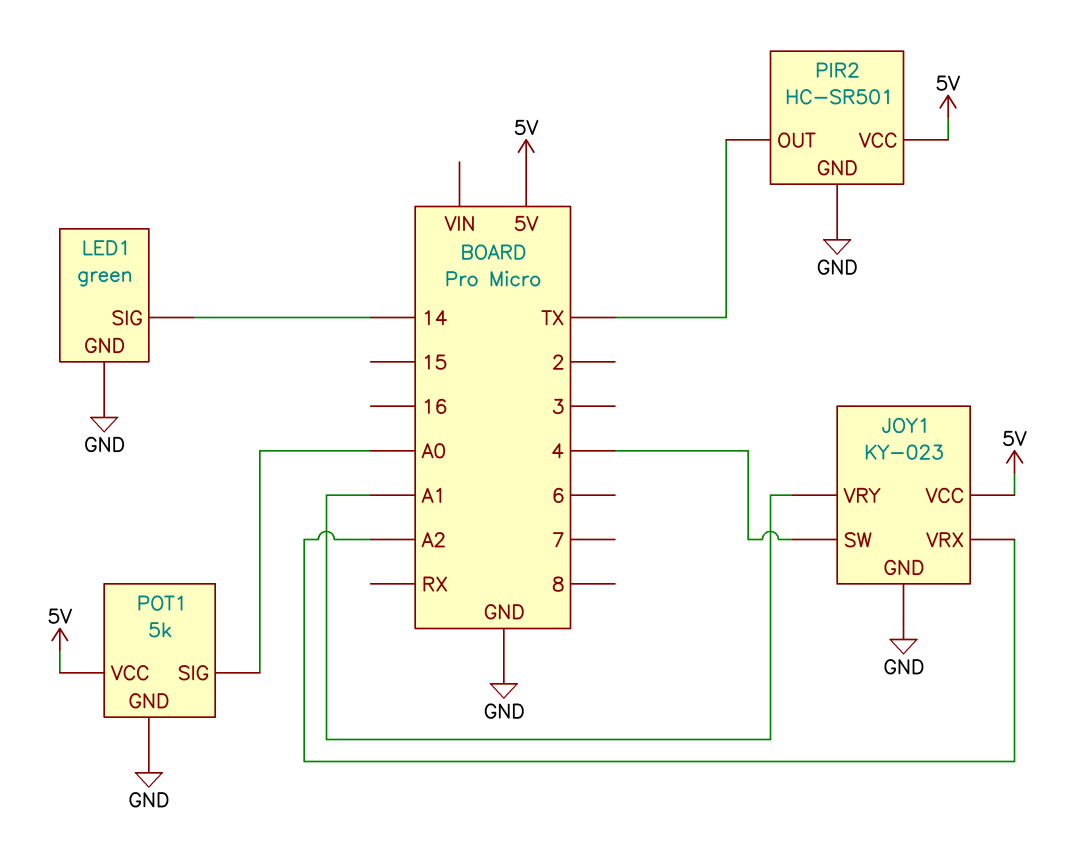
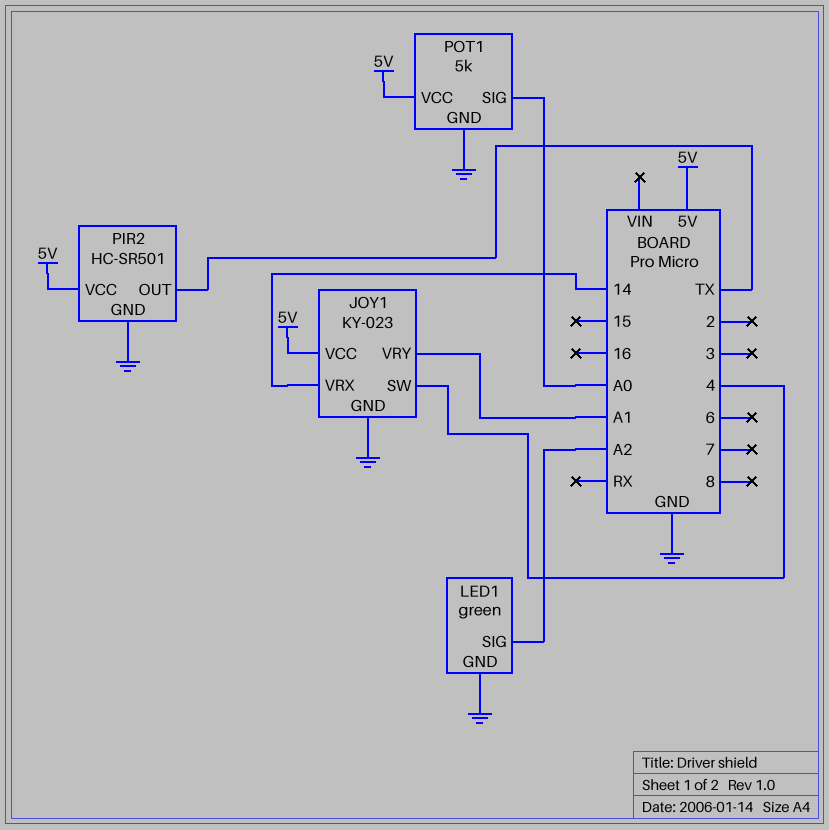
JOY1 pin VRX: A2 -> 14
LED1 pin SIG: 14 -> A2

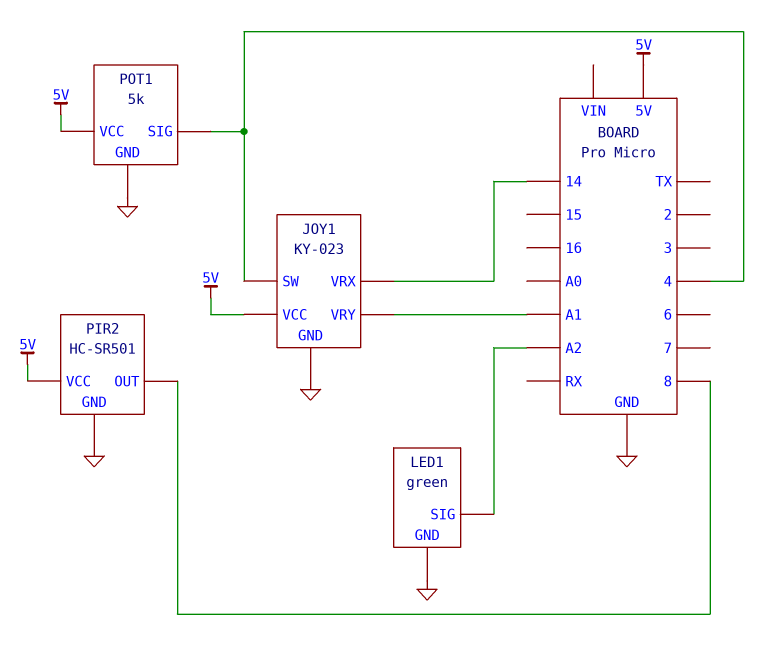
PIR2 pin OUT: TX -> 8
POT1 pin SIG: A0 -> 4

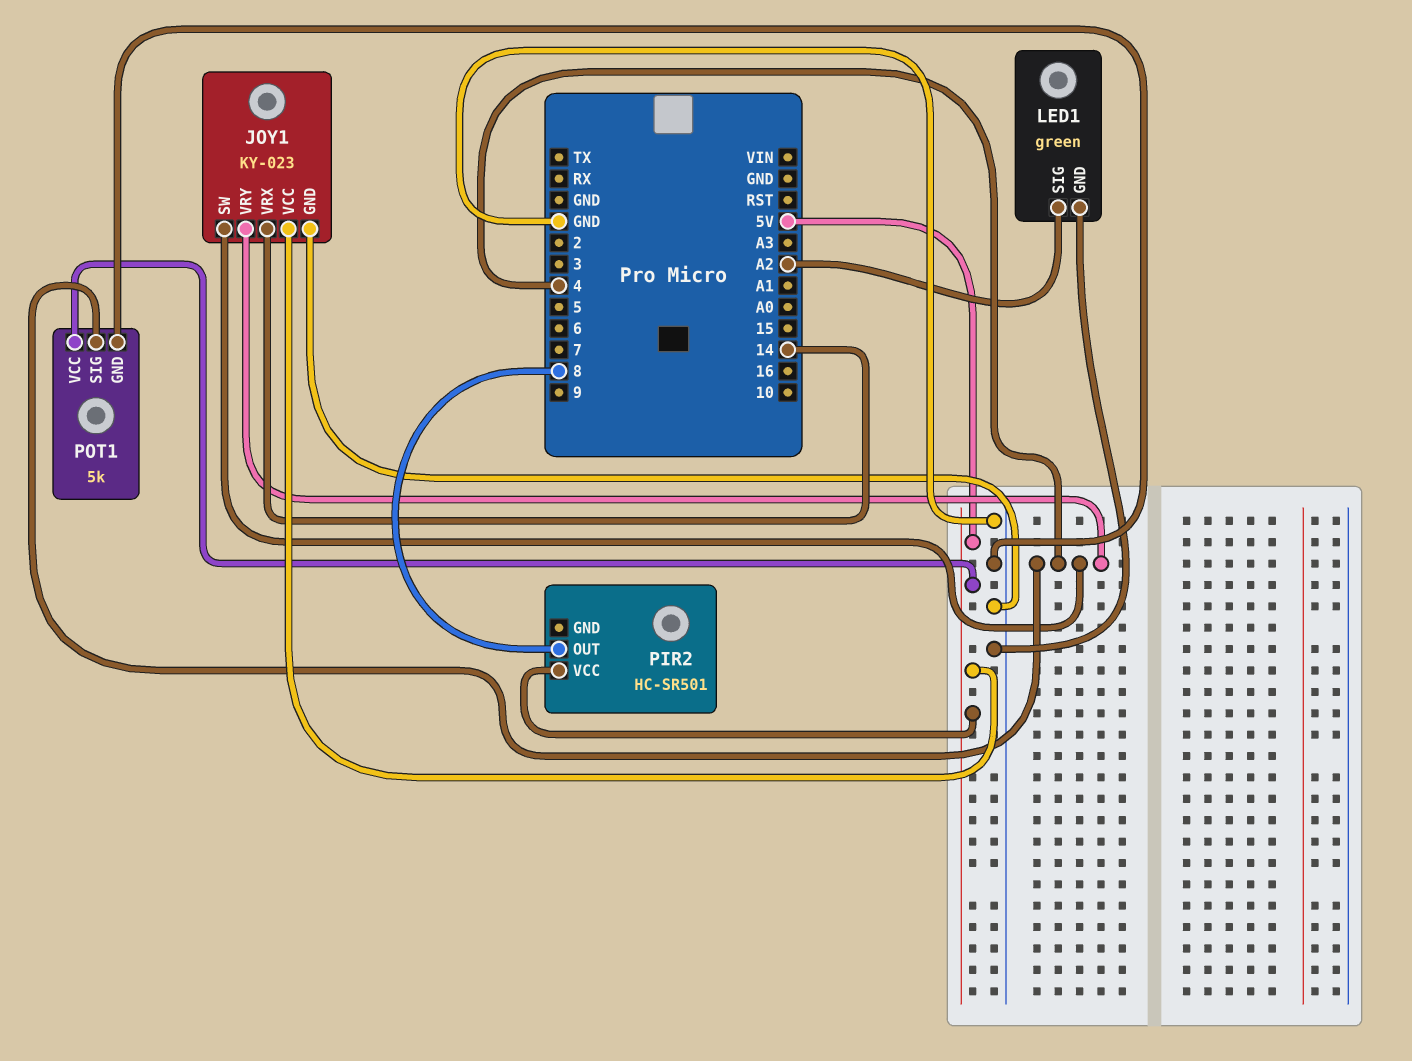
JOY1 pin VRY: A1 -> 4
PIR2 pin GND: GND -> none

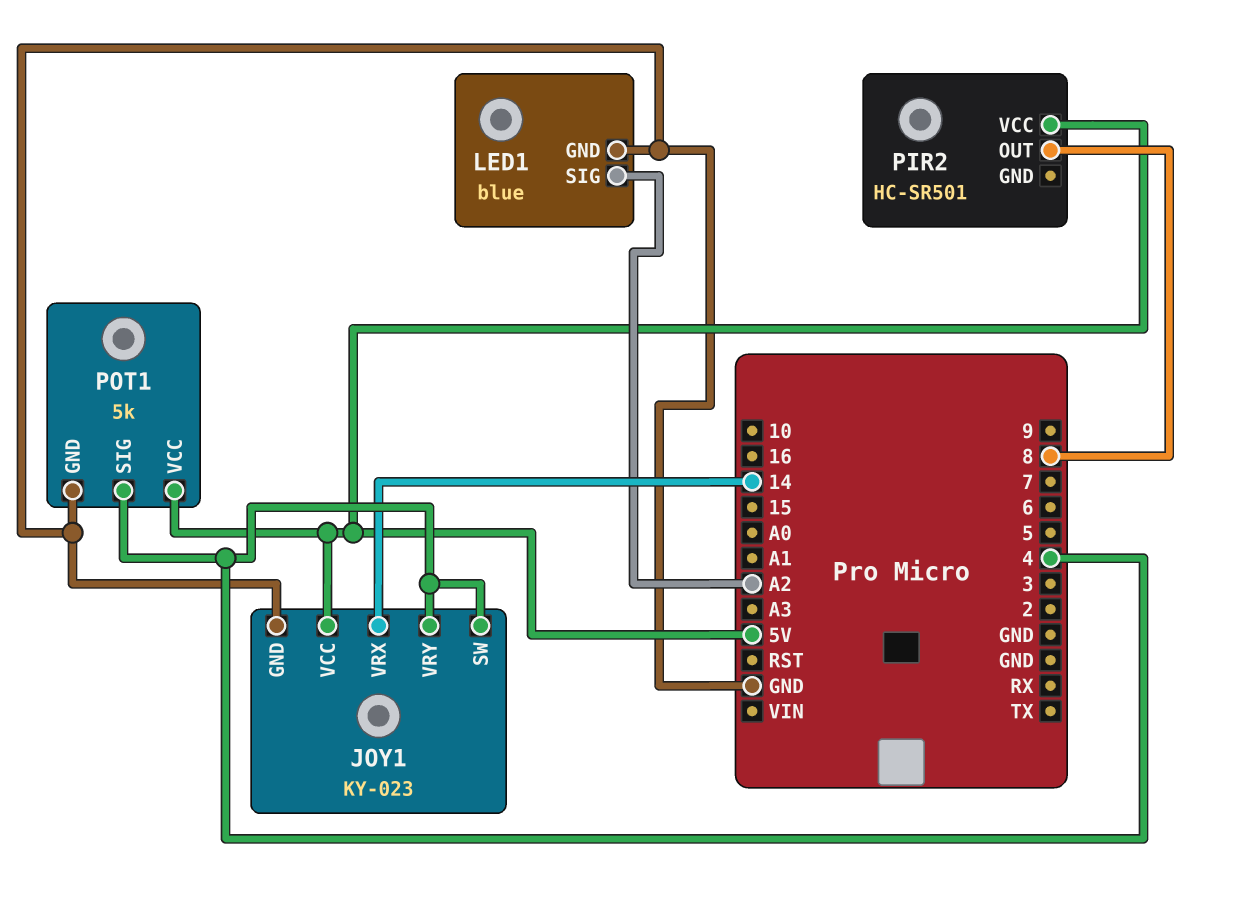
LED1: green -> blue

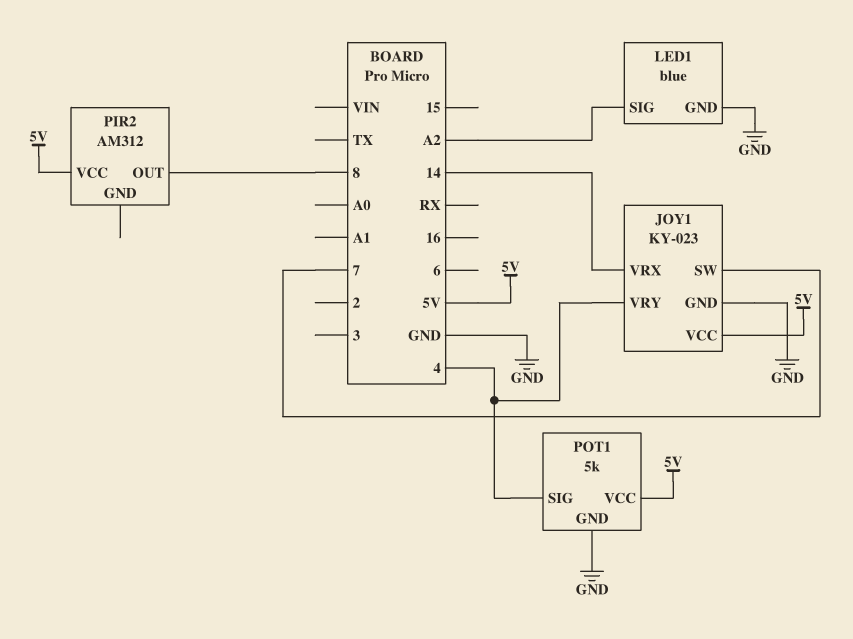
JOY1 pin SW: 4 -> 7
PIR2: HC-SR501 -> AM312

